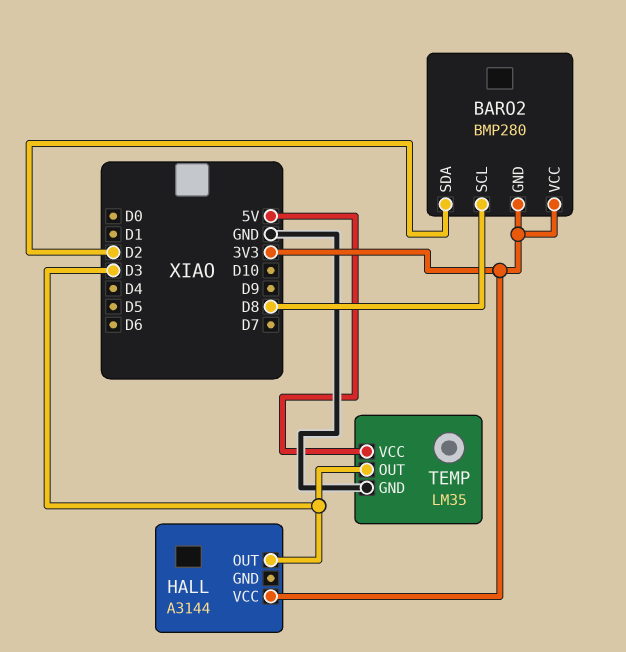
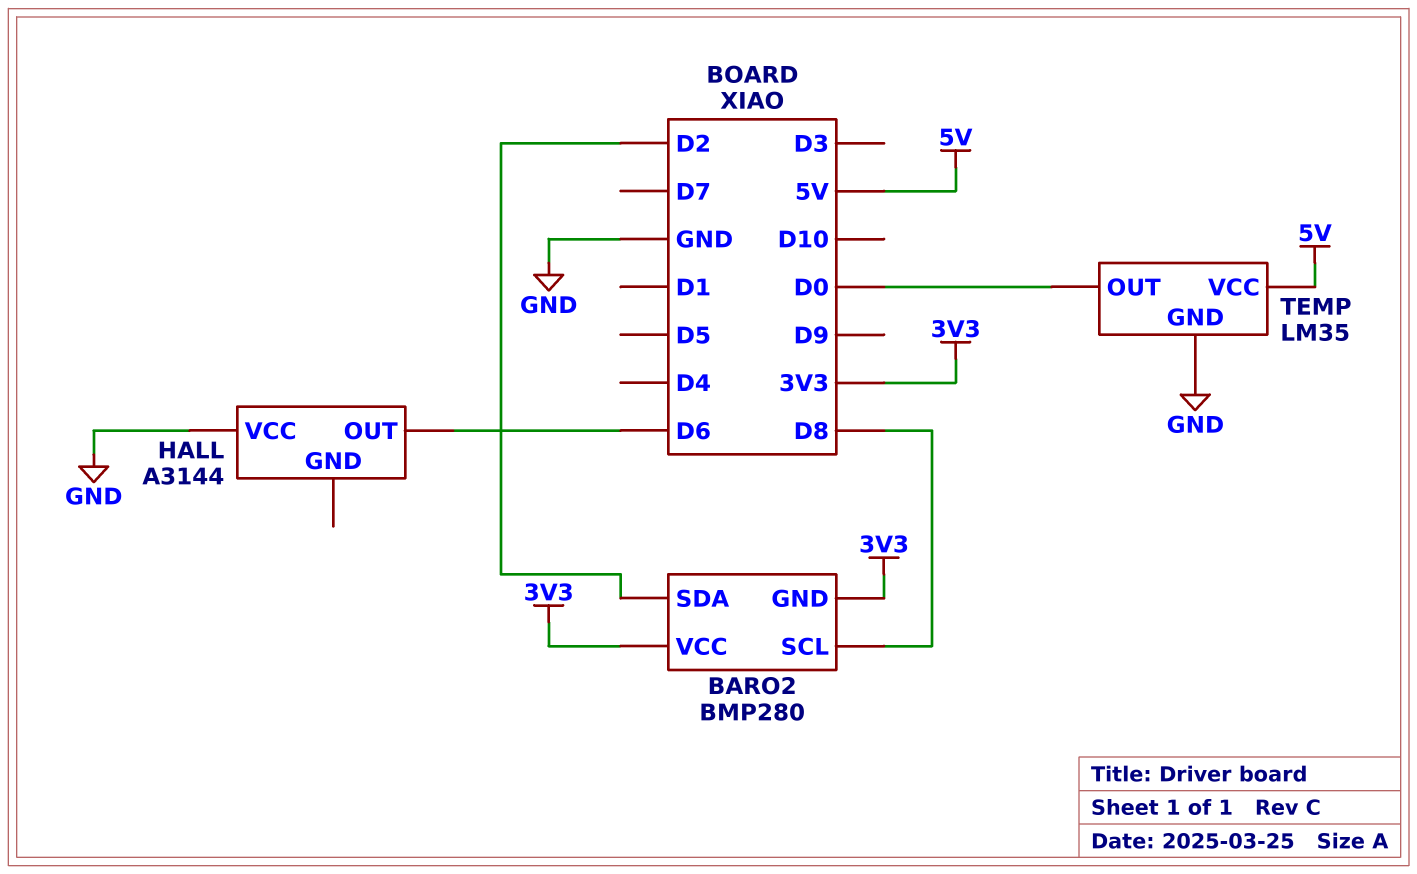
HALL pin OUT: D3 -> D6
HALL pin VCC: 3V3 -> GND
TEMP pin OUT: D3 -> D0

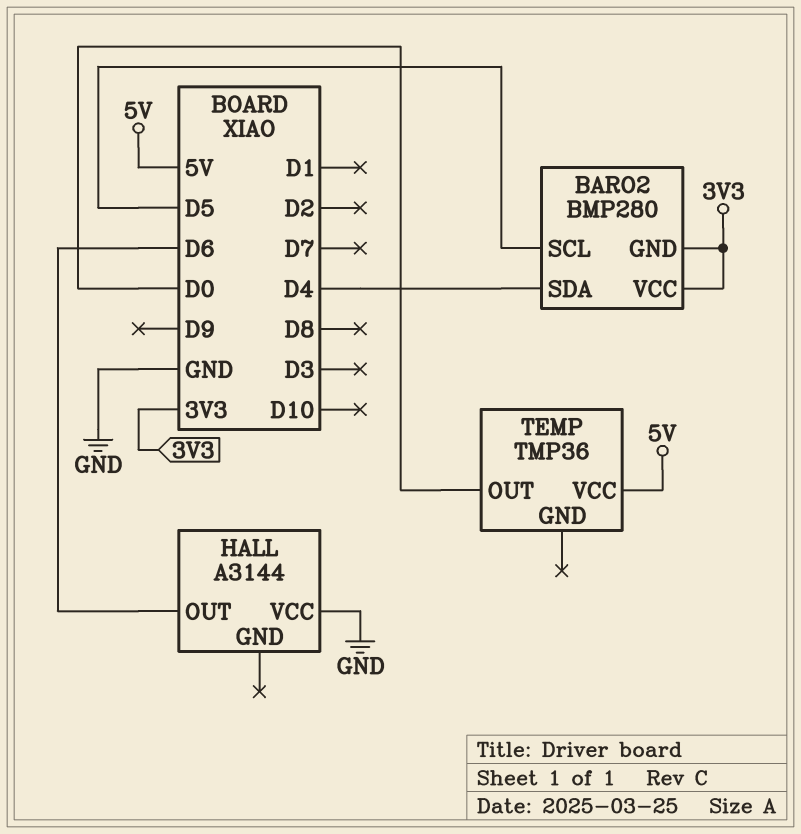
BARO2 pin SCL: D8 -> D5
BARO2 pin SDA: D2 -> D4
TEMP: LM35 -> TMP36
TEMP pin GND: GND -> none

